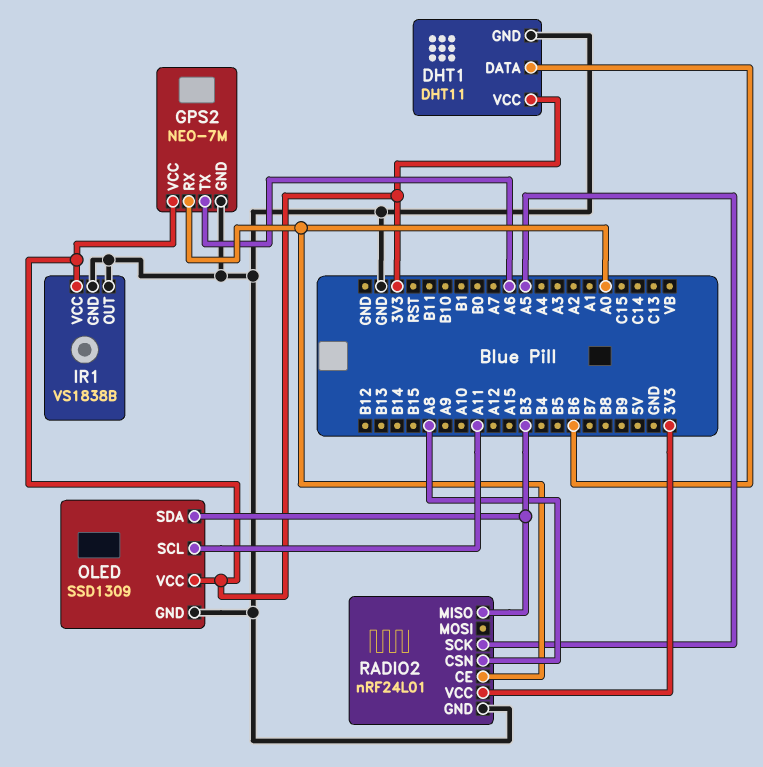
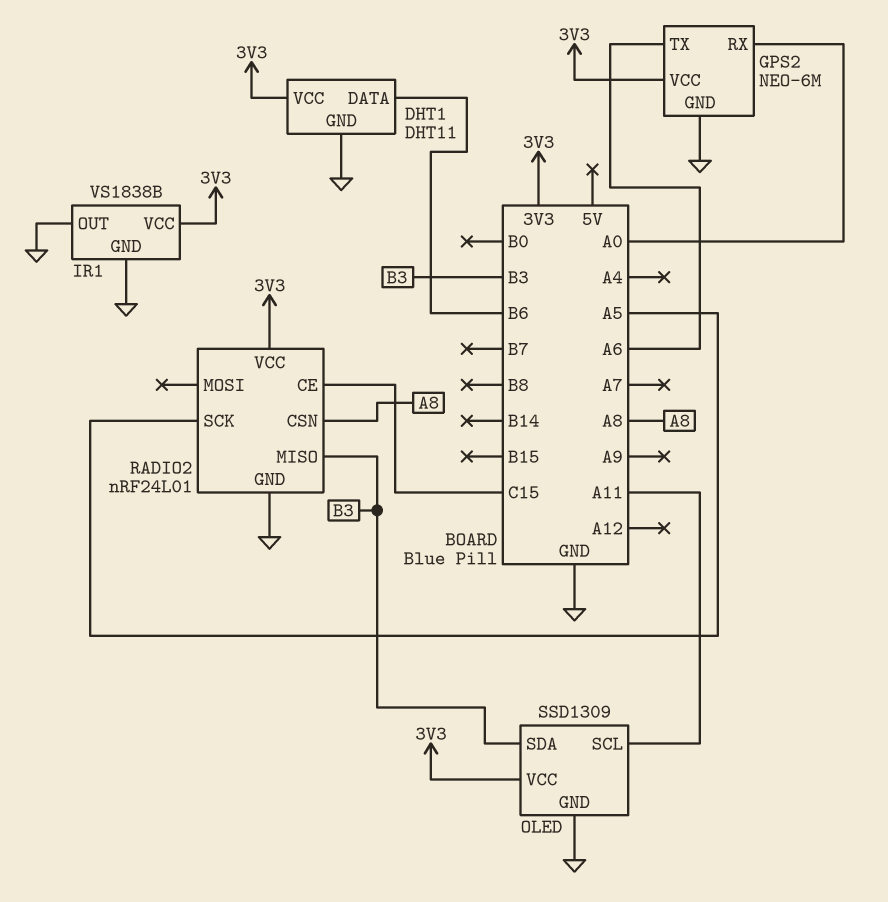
GPS2: NEO-7M -> NEO-6M
RADIO2 pin CE: A0 -> C15

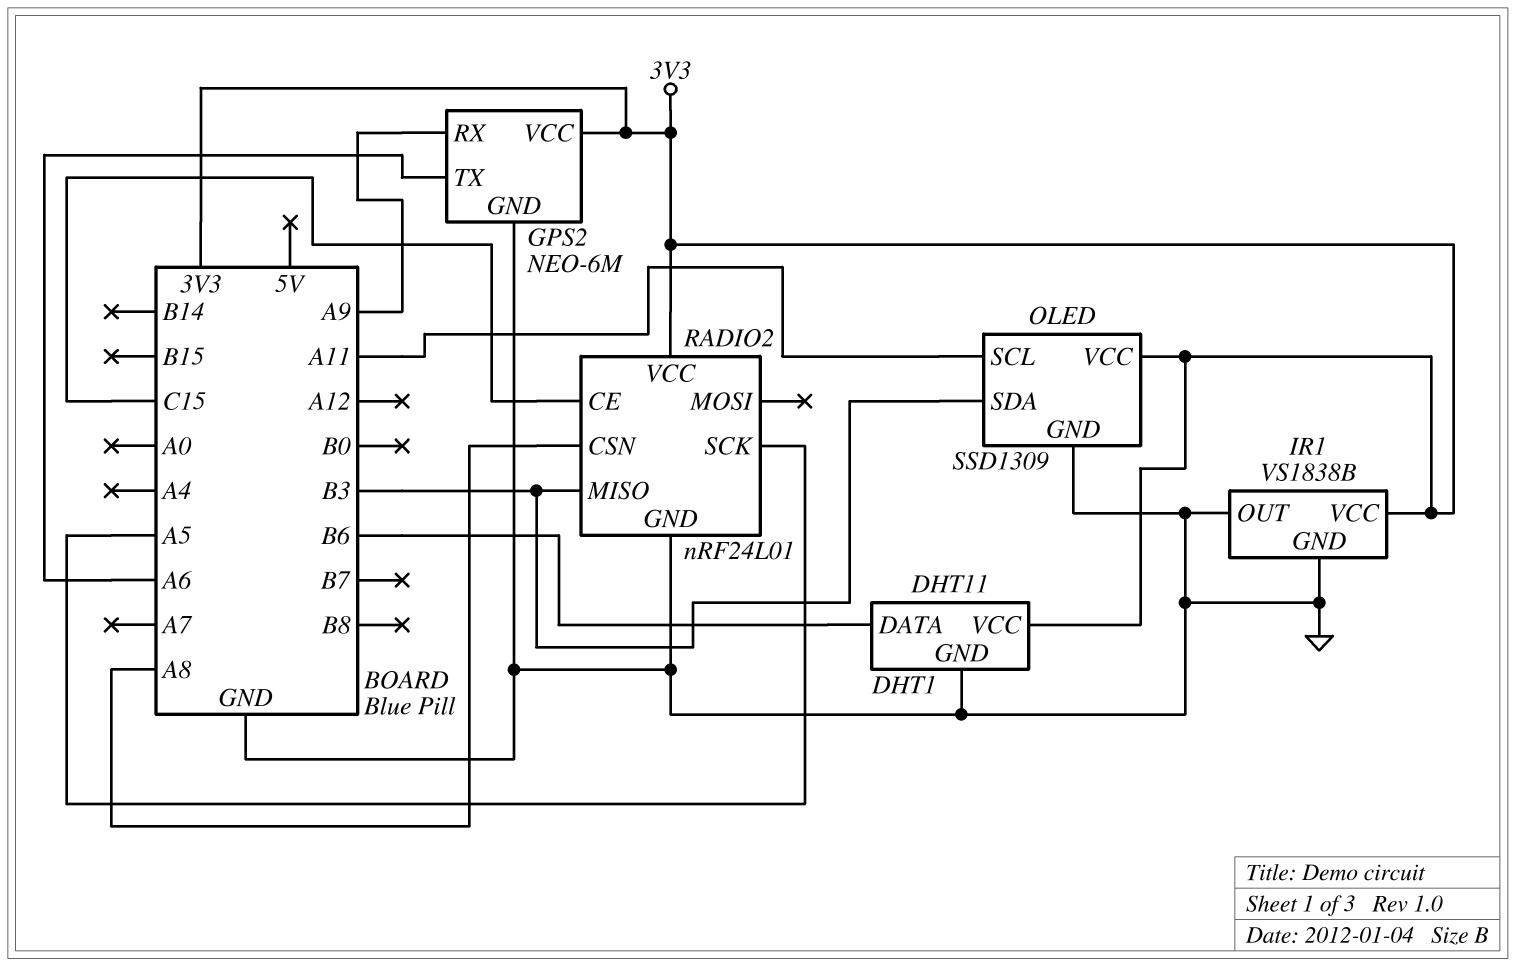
GPS2 pin RX: A0 -> A9

